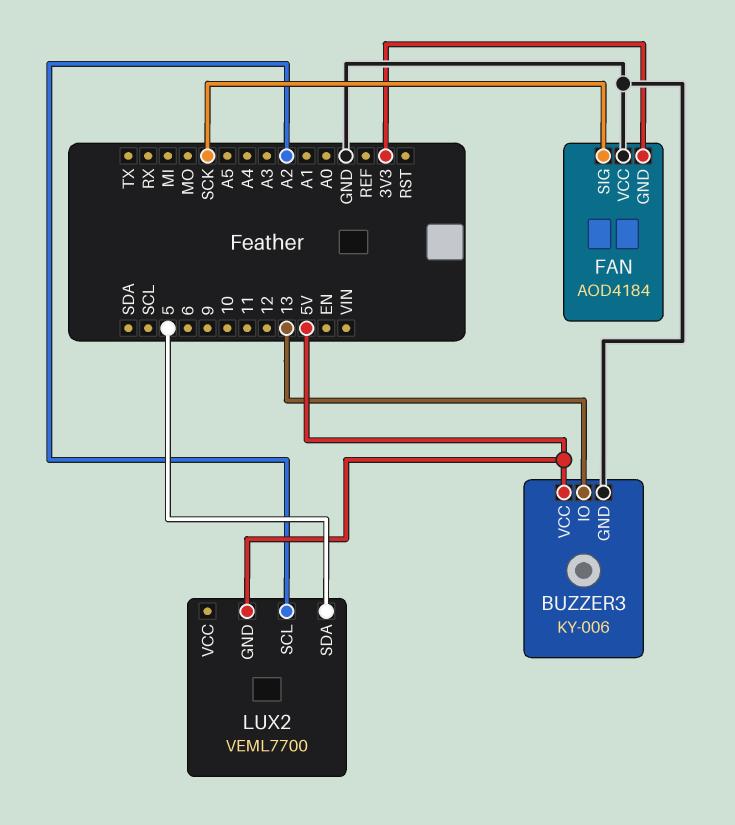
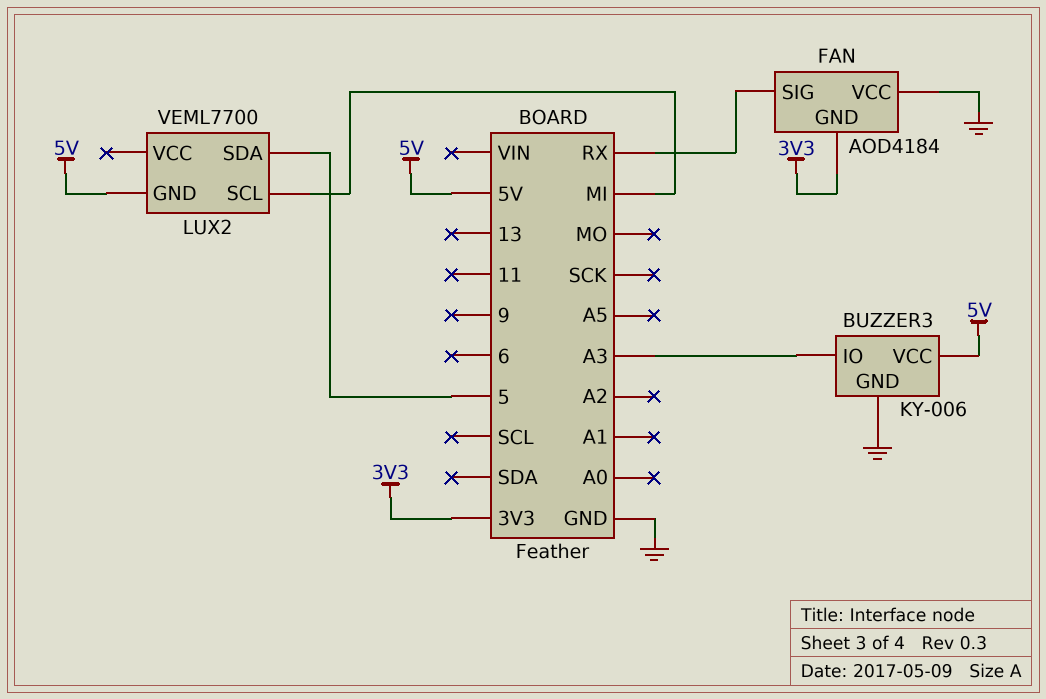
BUZZER3 pin IO: 13 -> A3
FAN pin SIG: SCK -> RX
LUX2 pin SCL: A2 -> MI

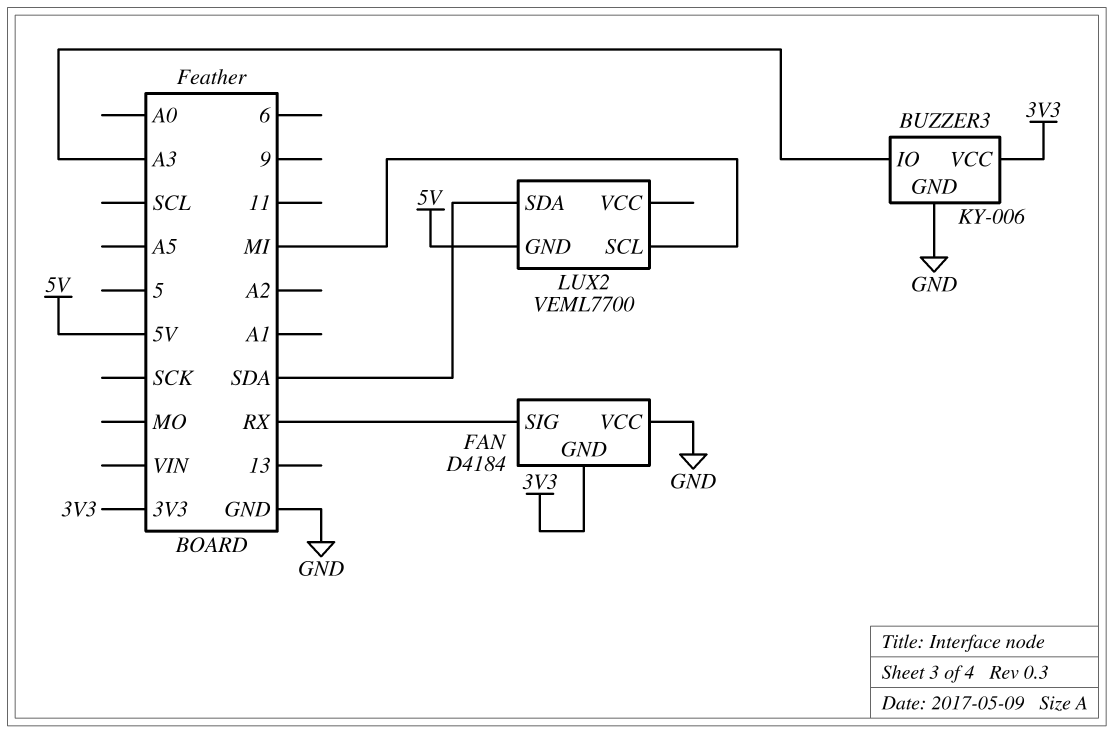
BUZZER3 pin VCC: 5V -> 3V3
FAN: AOD4184 -> D4184
LUX2 pin SDA: 5 -> SDA

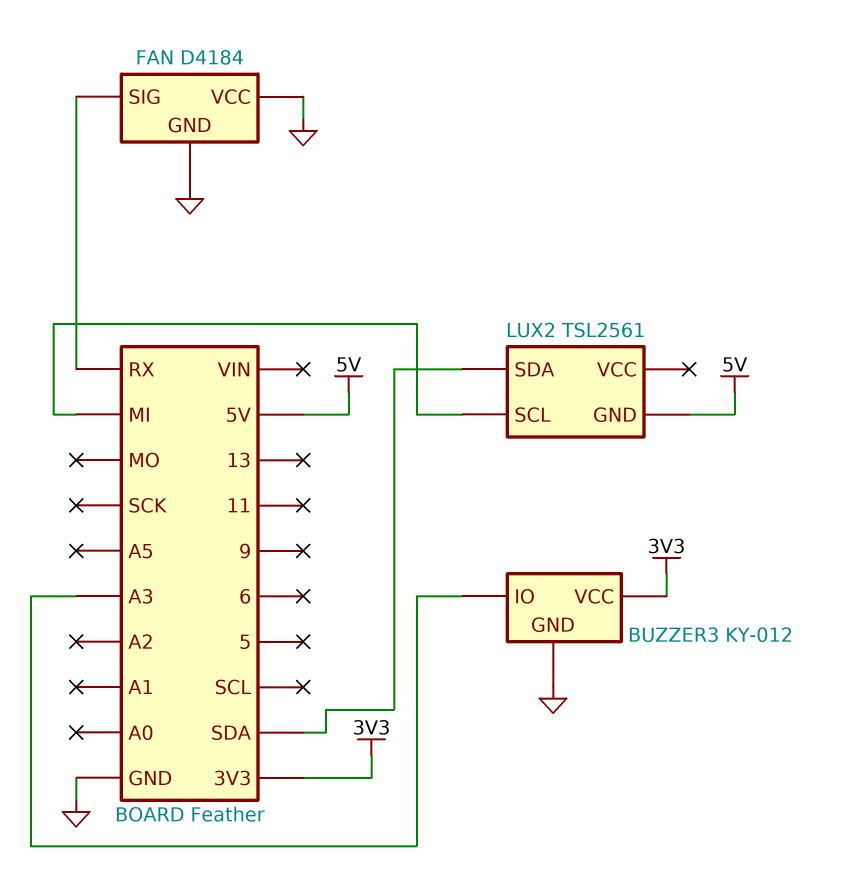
BUZZER3: KY-006 -> KY-012
FAN pin GND: 3V3 -> GND
LUX2: VEML7700 -> TSL2561

